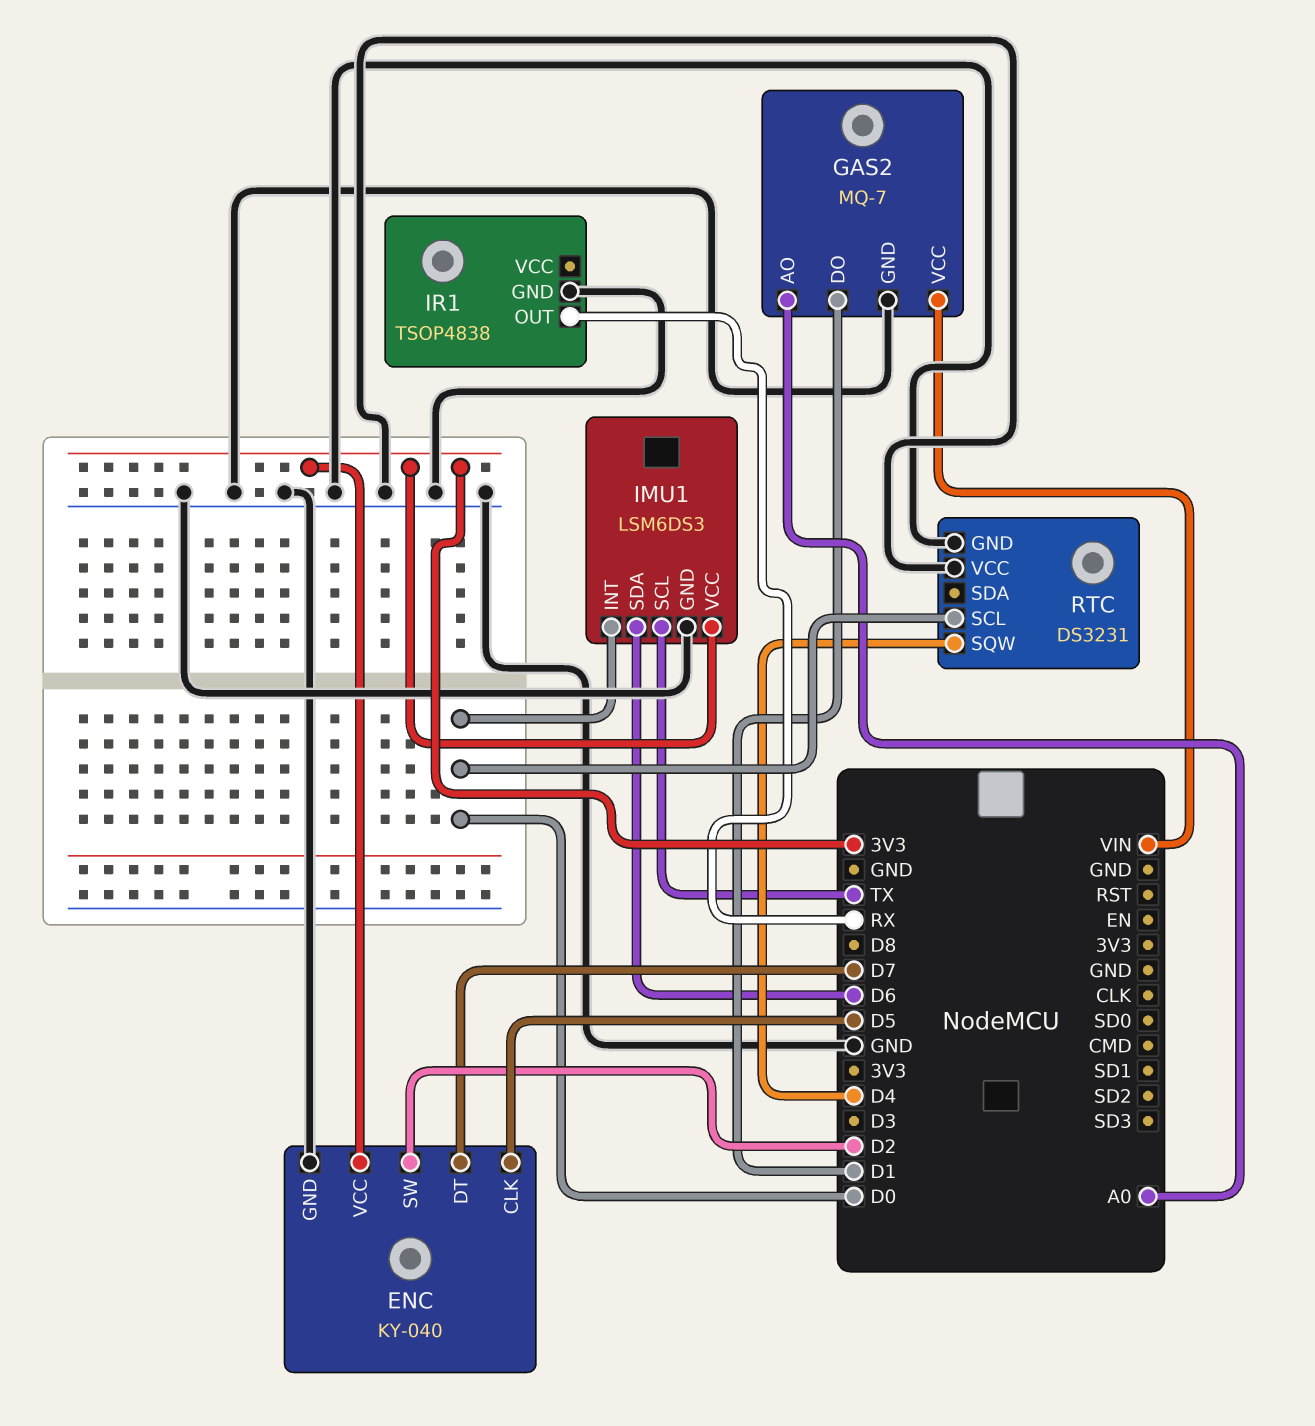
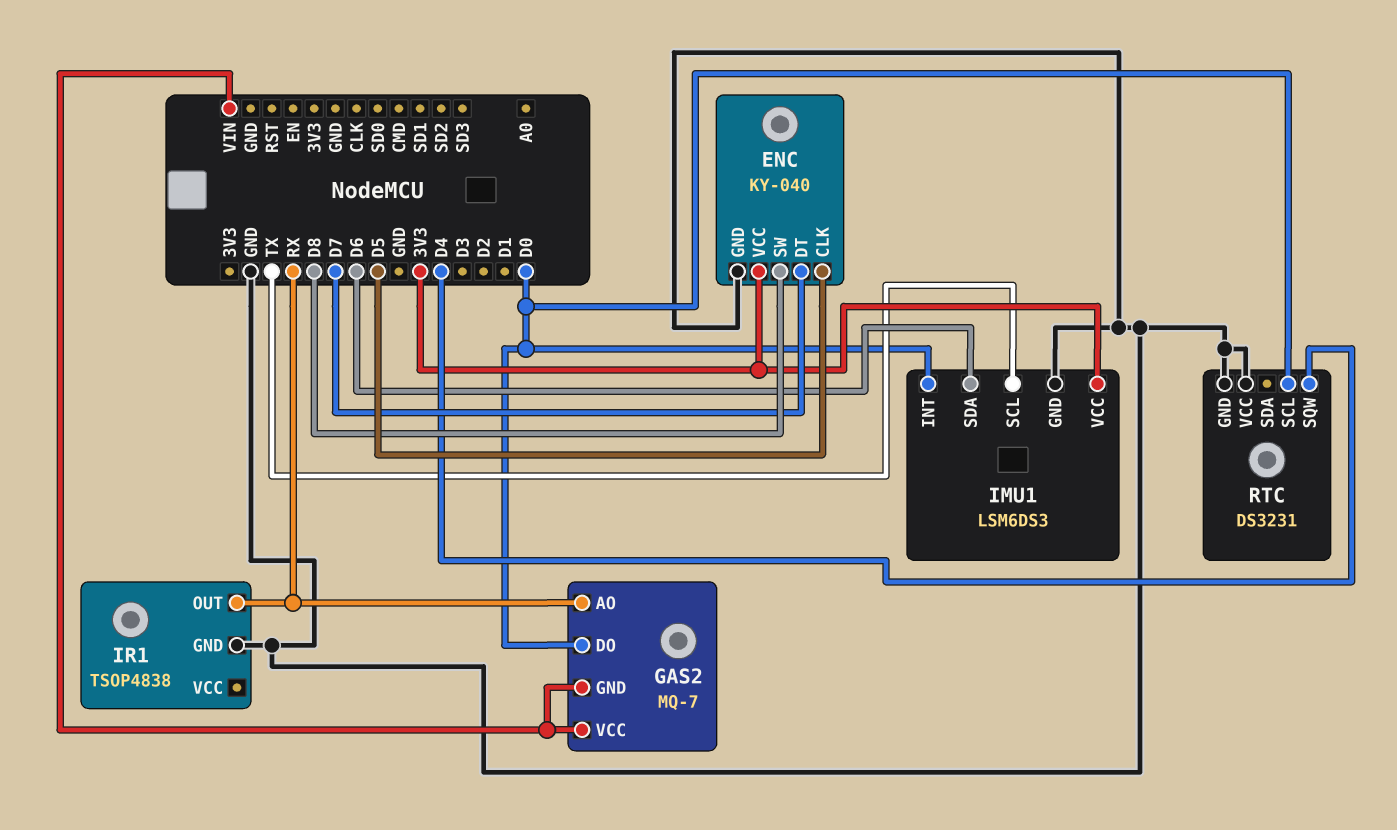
ENC pin SW: D2 -> D8
GAS2 pin AO: A0 -> RX
GAS2 pin DO: D1 -> D0
GAS2 pin GND: GND -> VIN

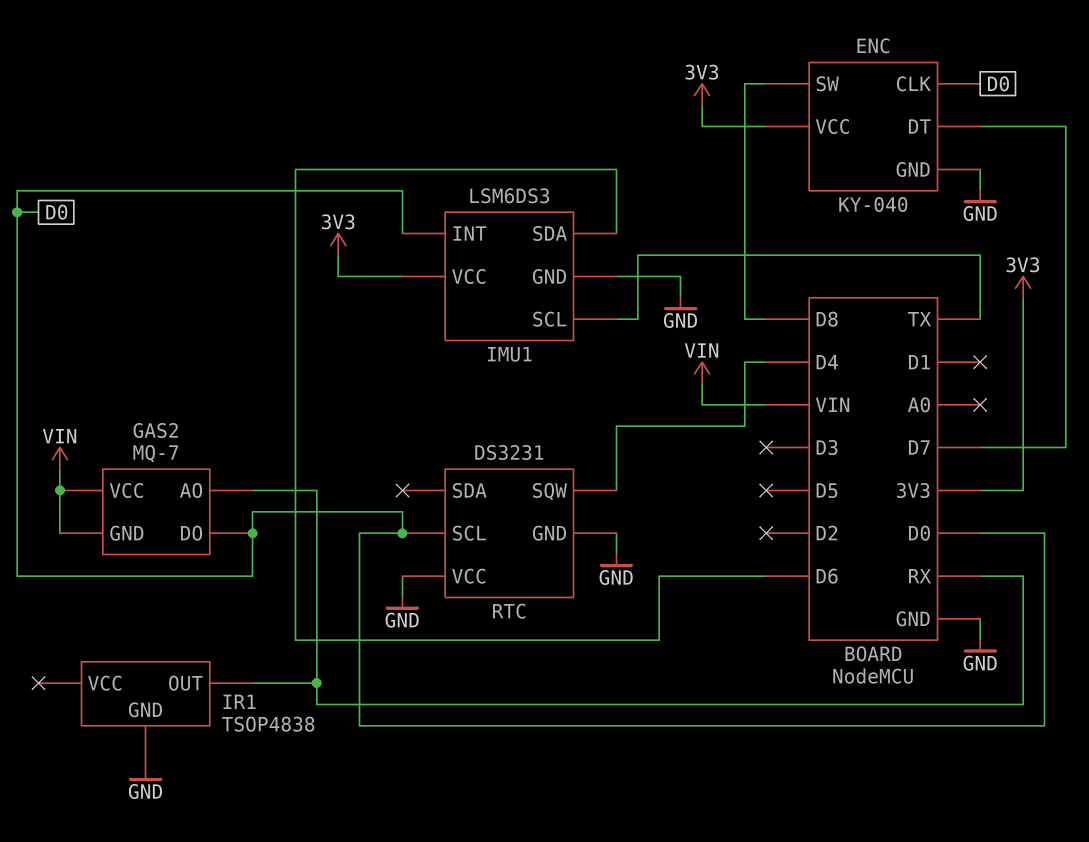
ENC pin CLK: D5 -> D0

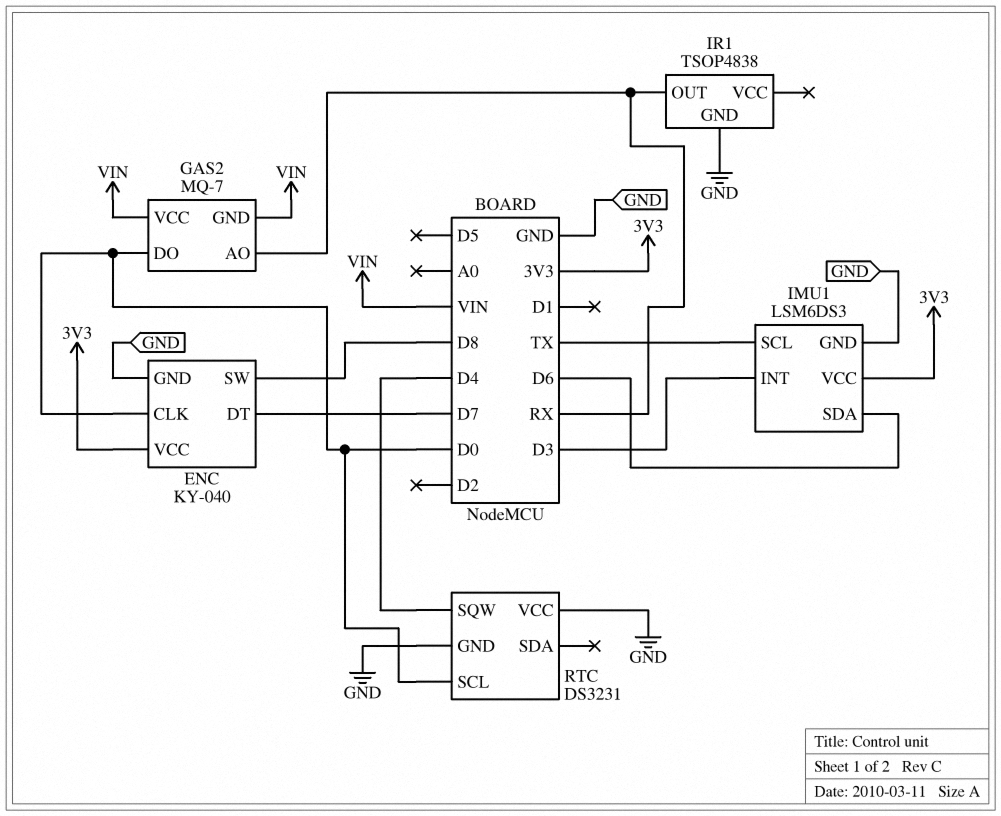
IMU1 pin INT: D0 -> D3

